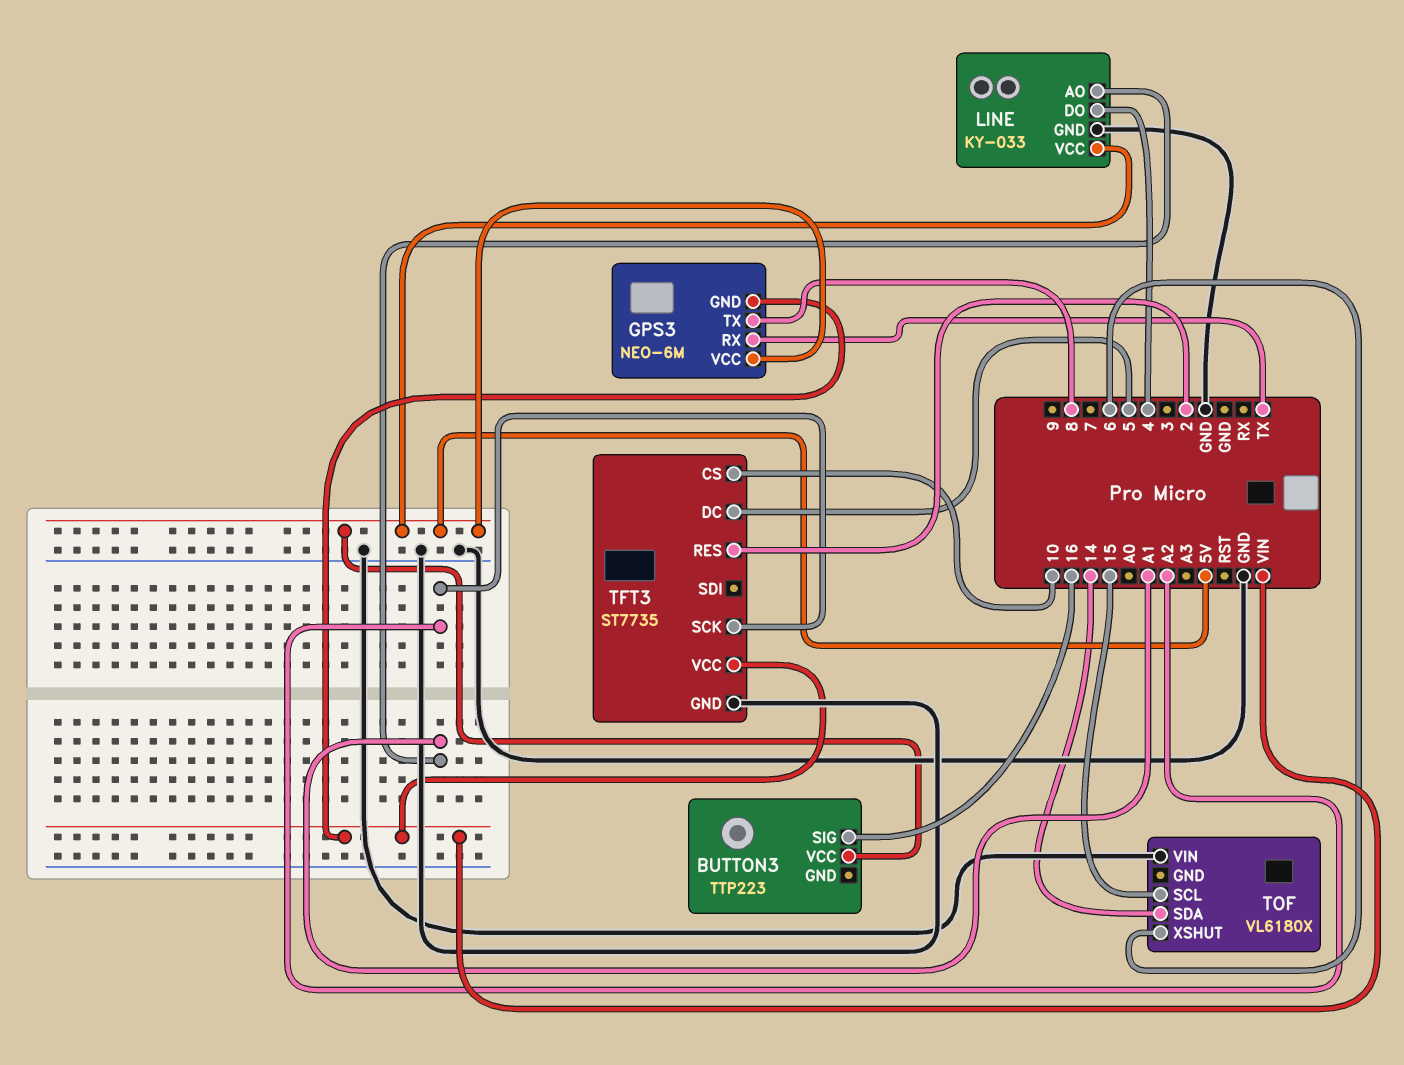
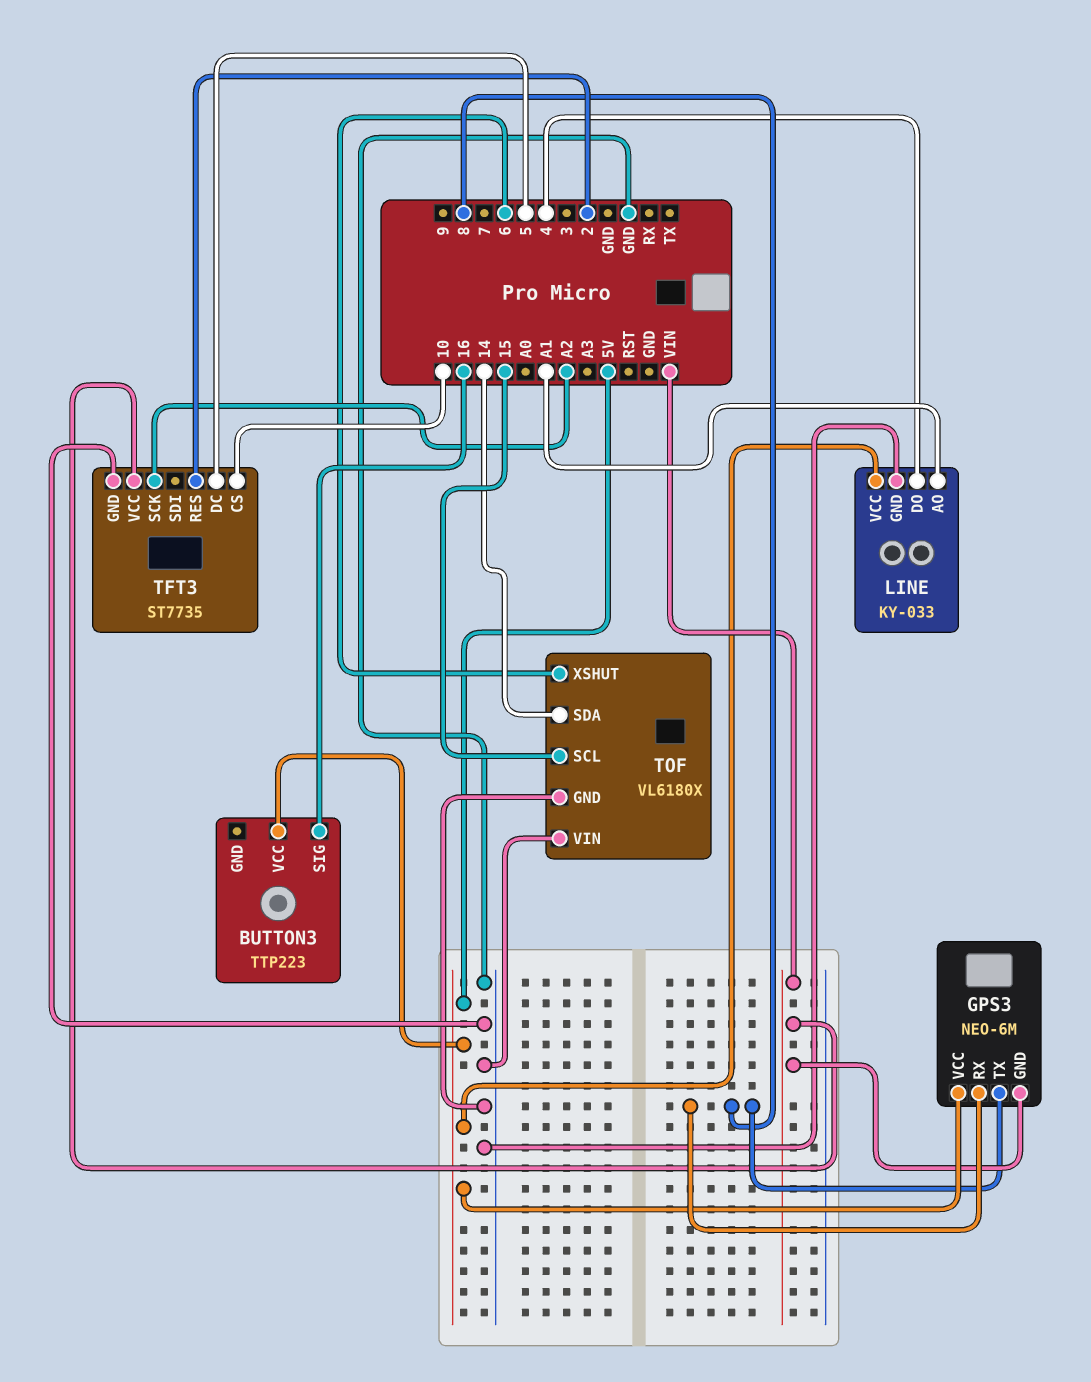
GPS3 pin RX: TX -> 8
TOF pin GND: none -> GND

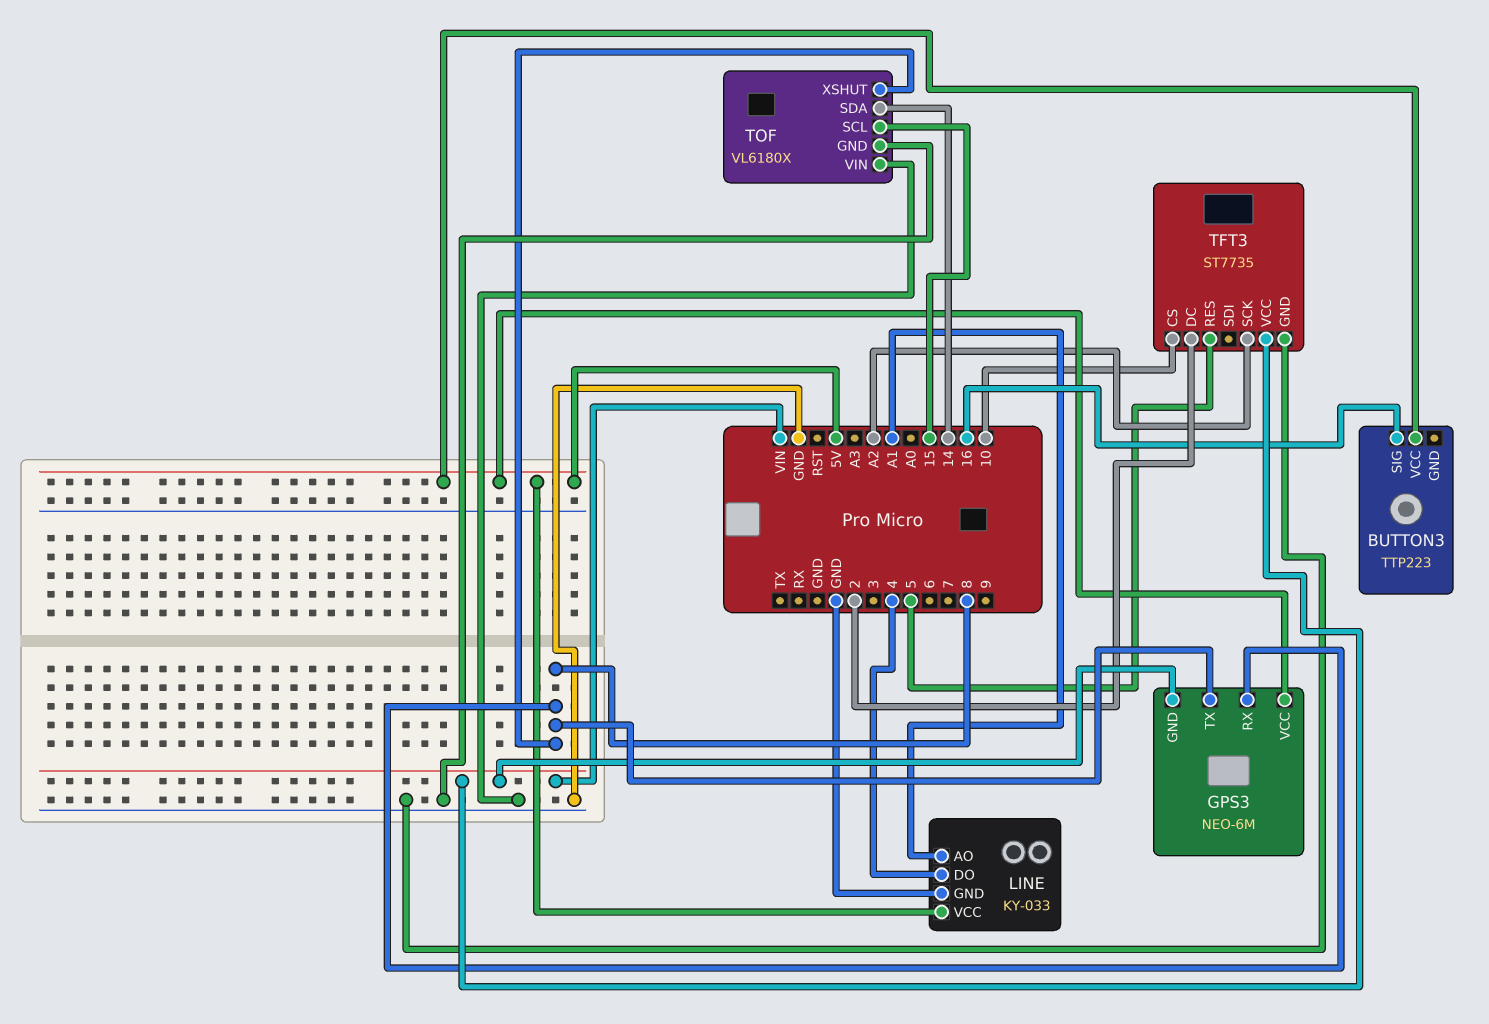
TFT3 pin DC: 5 -> 2
TFT3 pin RES: 2 -> 5
TOF pin XSHUT: 6 -> 8

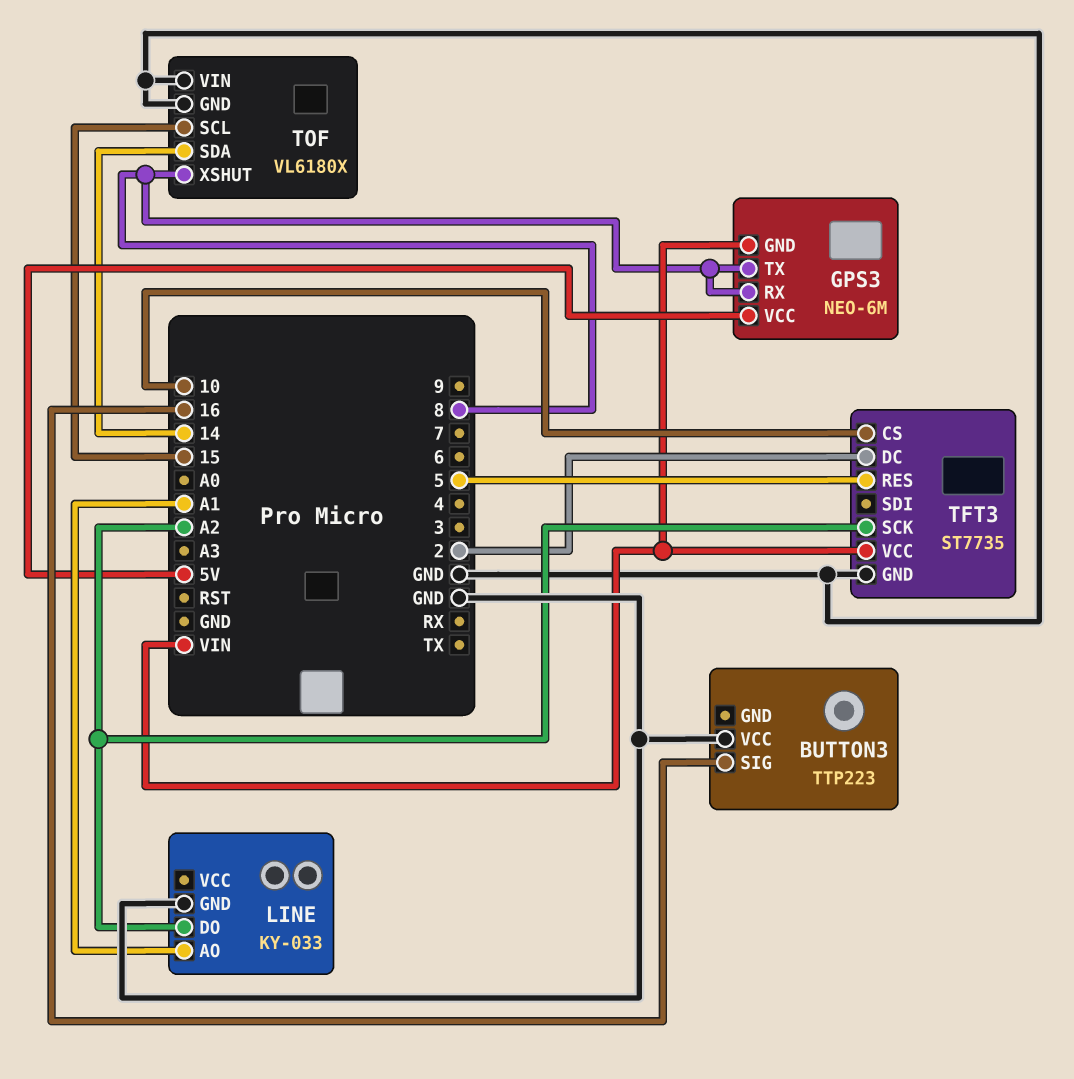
BUTTON3 pin VCC: 5V -> GND
LINE pin DO: 4 -> A2
LINE pin VCC: 5V -> none

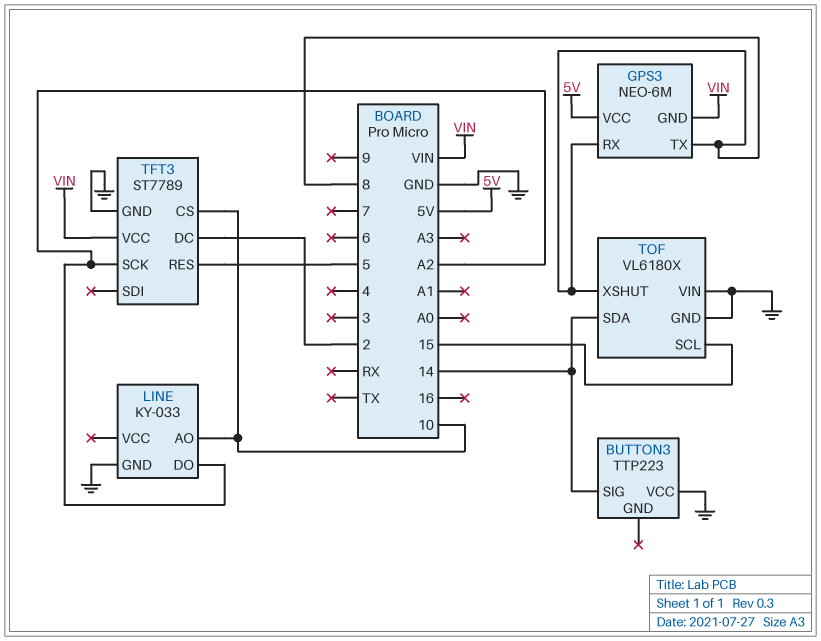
BUTTON3 pin SIG: 16 -> 14
LINE pin AO: A1 -> 10
TFT3: ST7735 -> ST7789

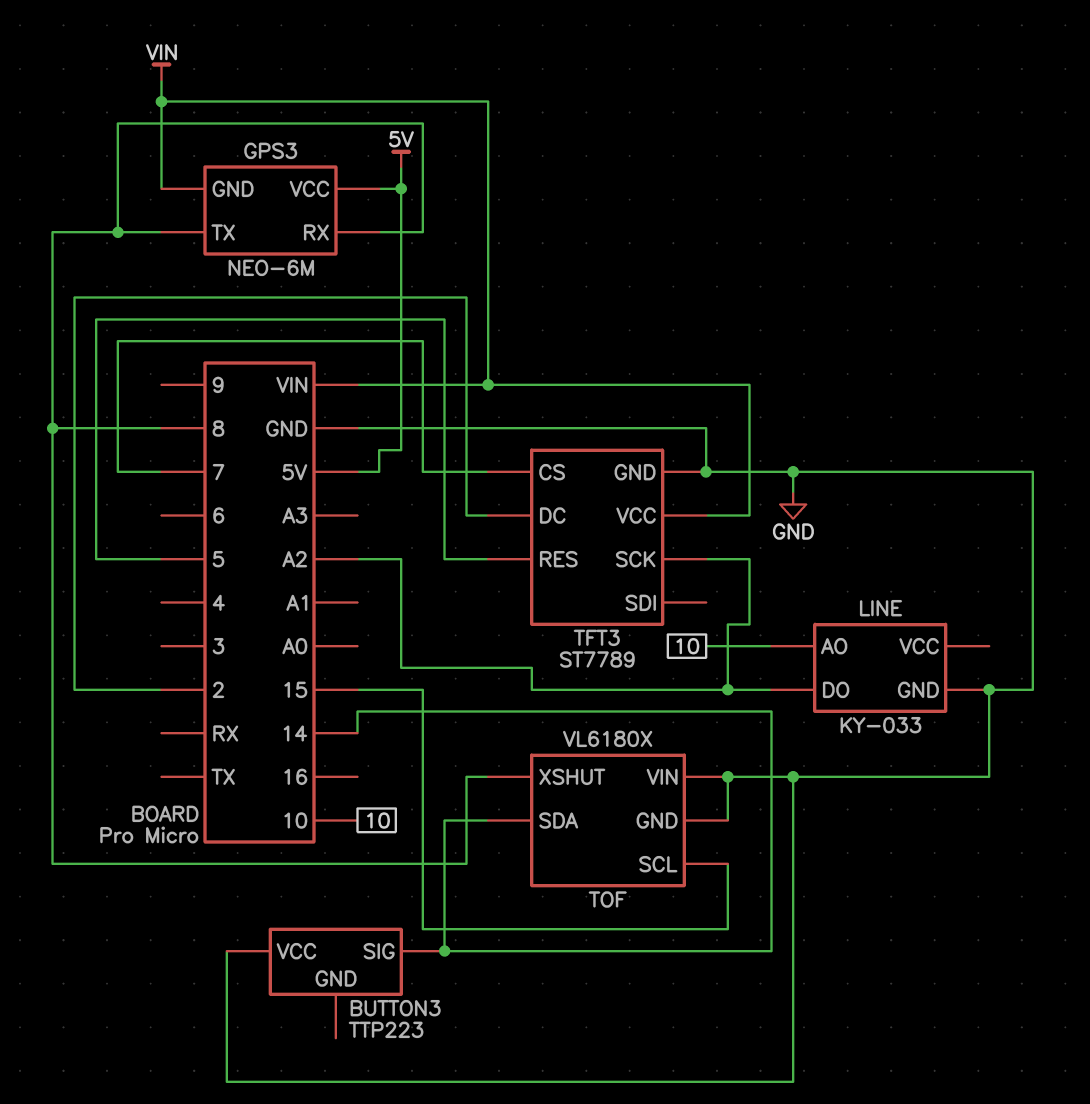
TFT3 pin CS: 10 -> 7

